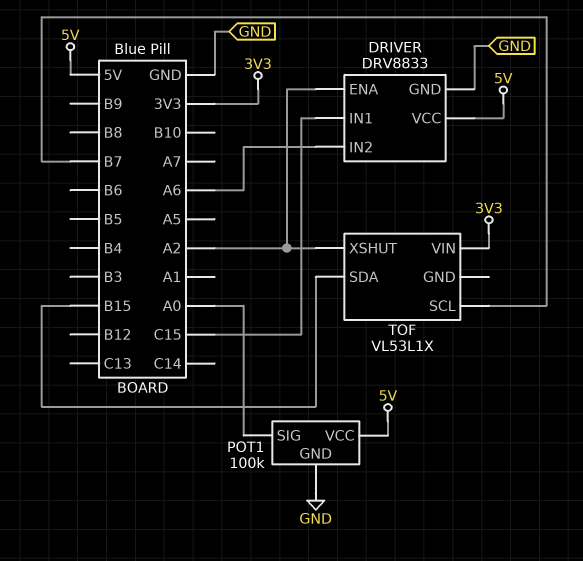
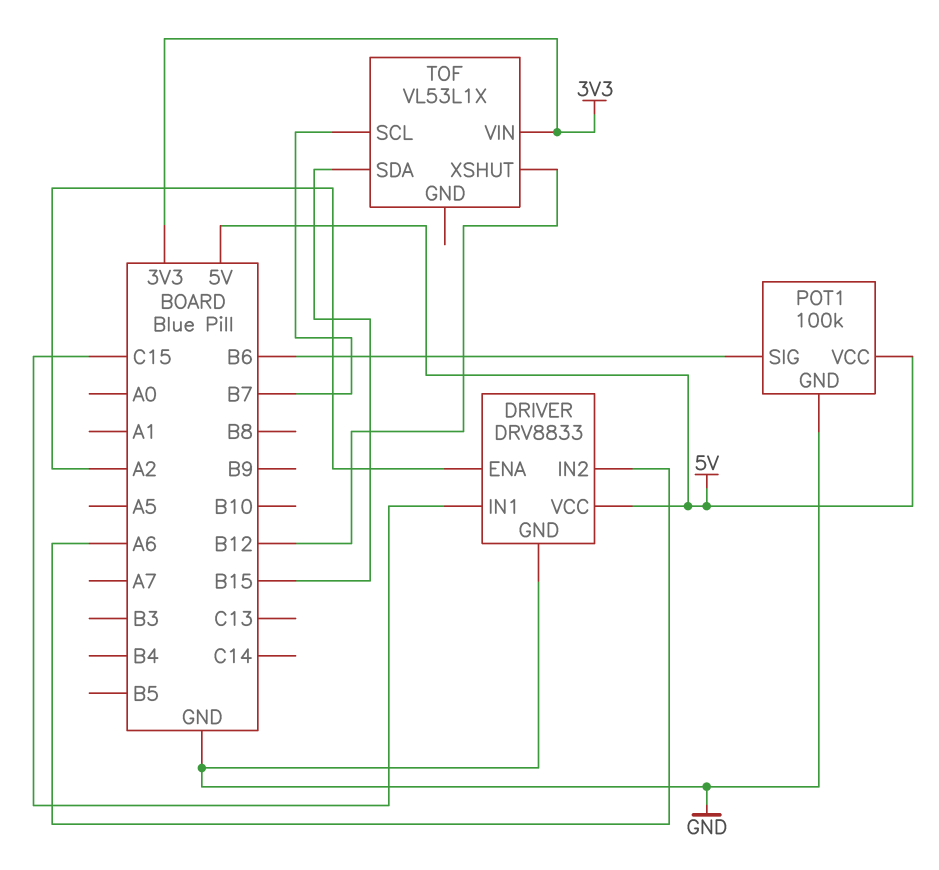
POT1 pin SIG: A0 -> B6
TOF pin XSHUT: A2 -> B12

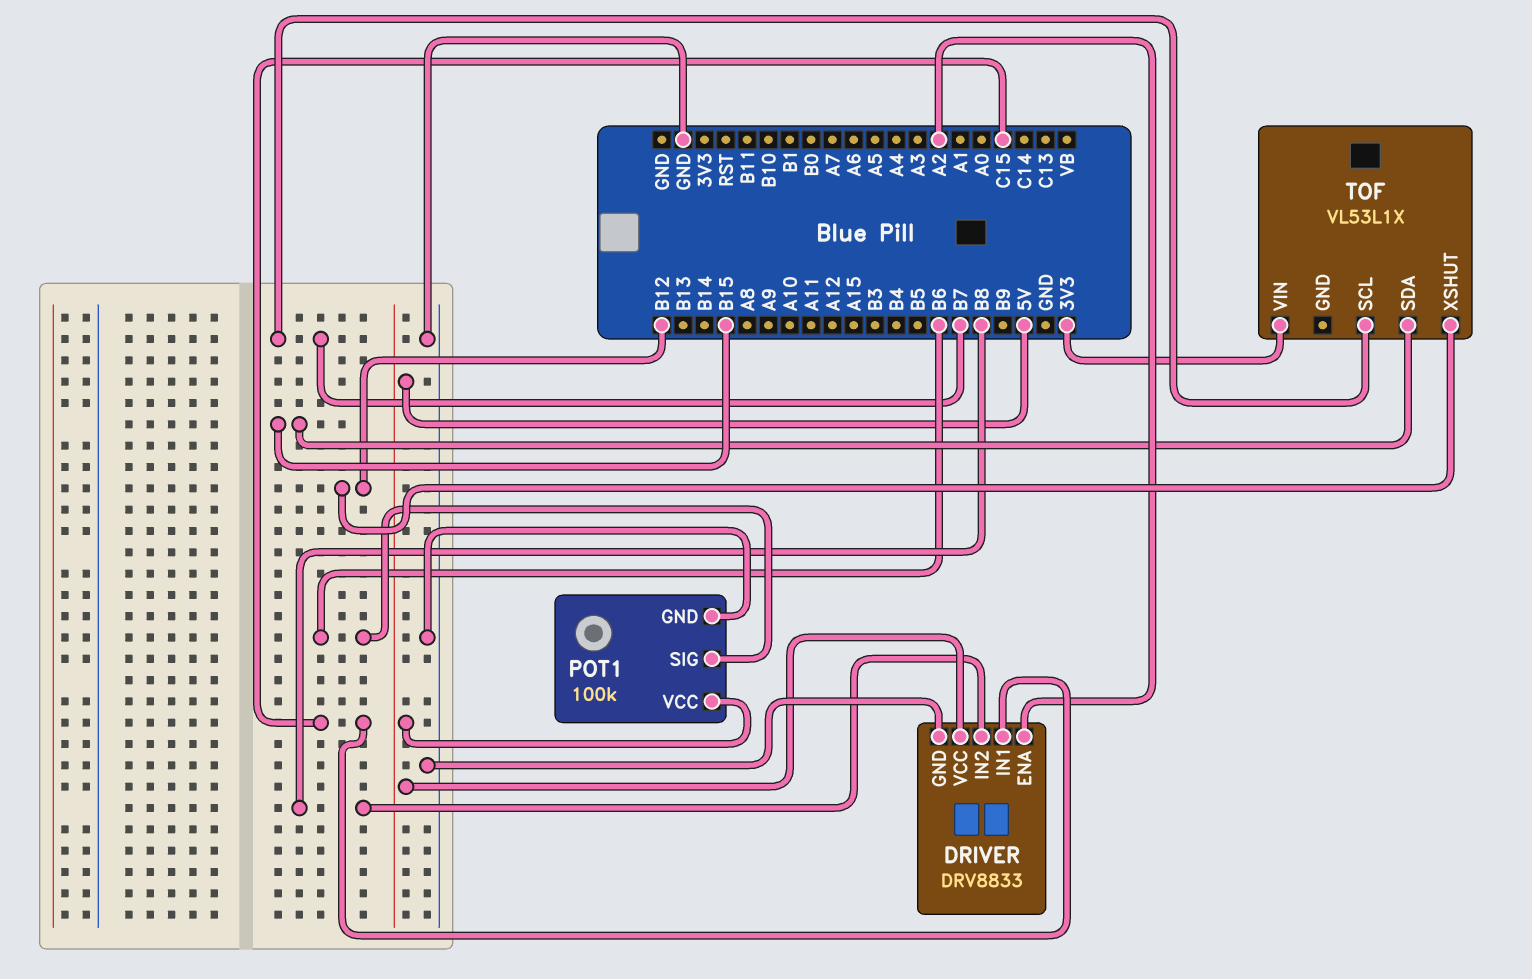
DRIVER pin IN2: A6 -> B8

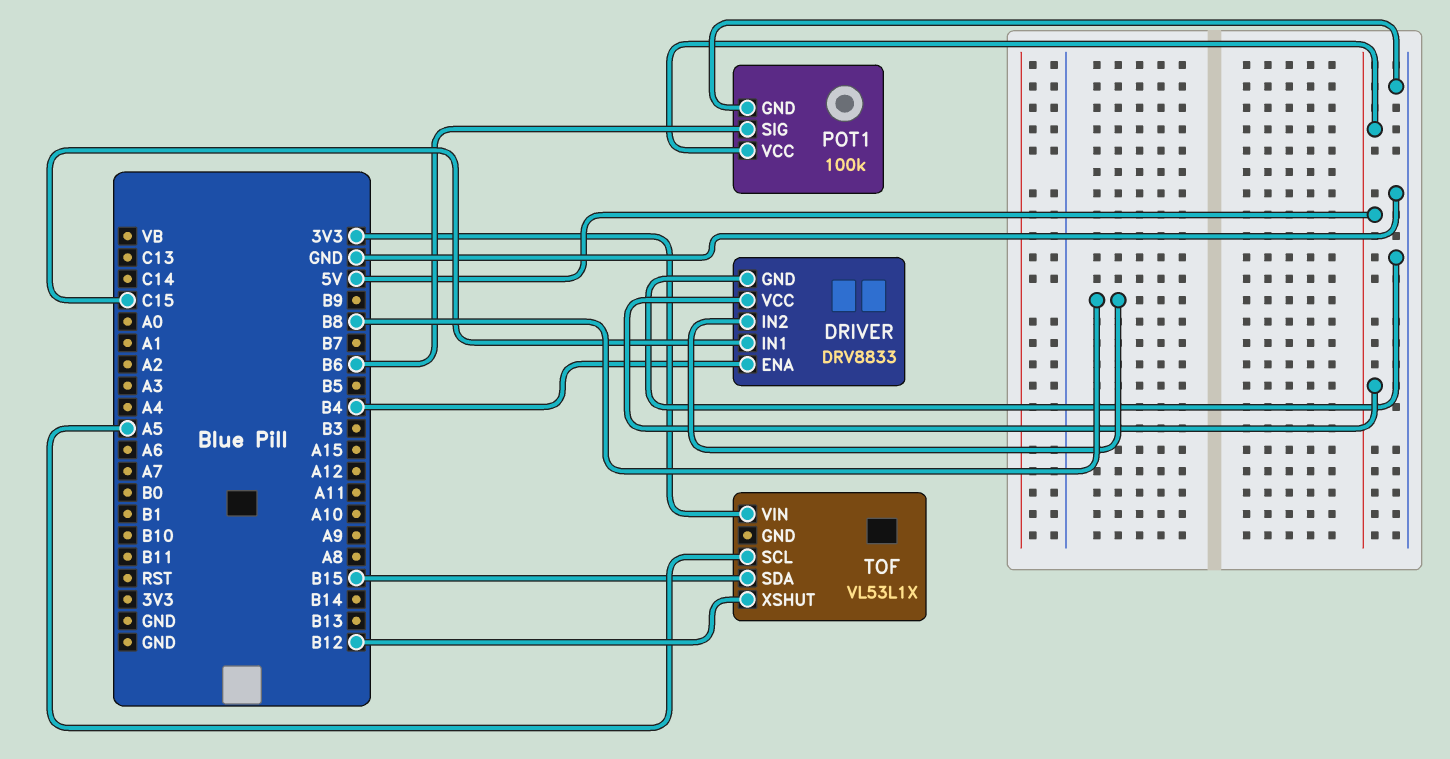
DRIVER pin ENA: A2 -> B4
TOF pin SCL: B7 -> A5

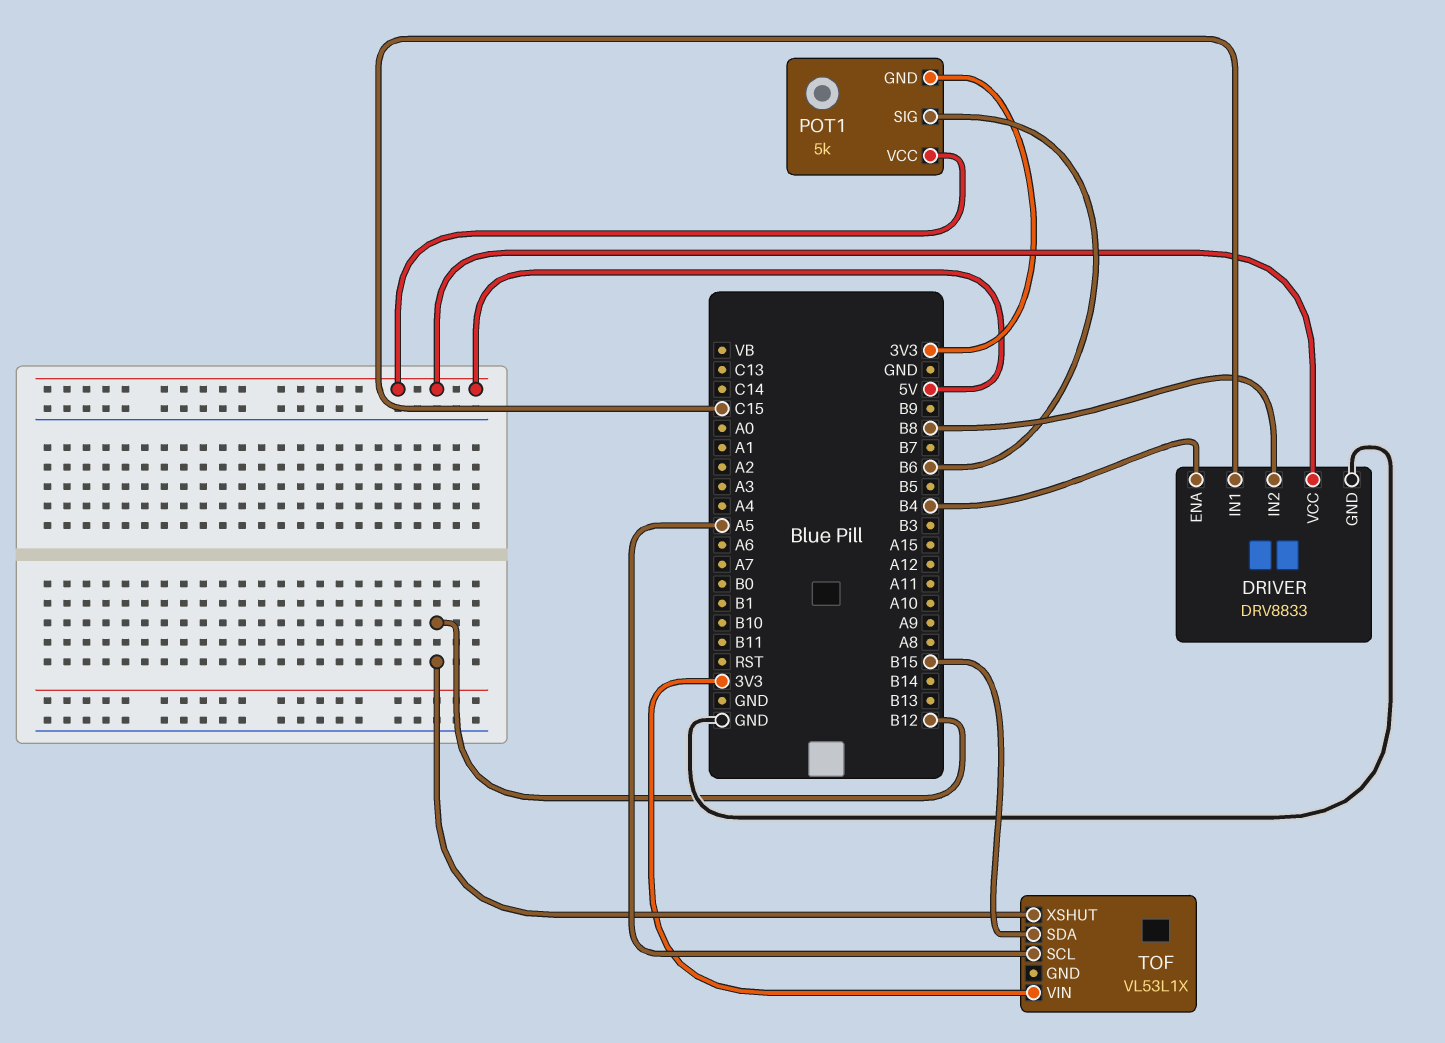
POT1: 100k -> 5k
POT1 pin GND: GND -> 3V3

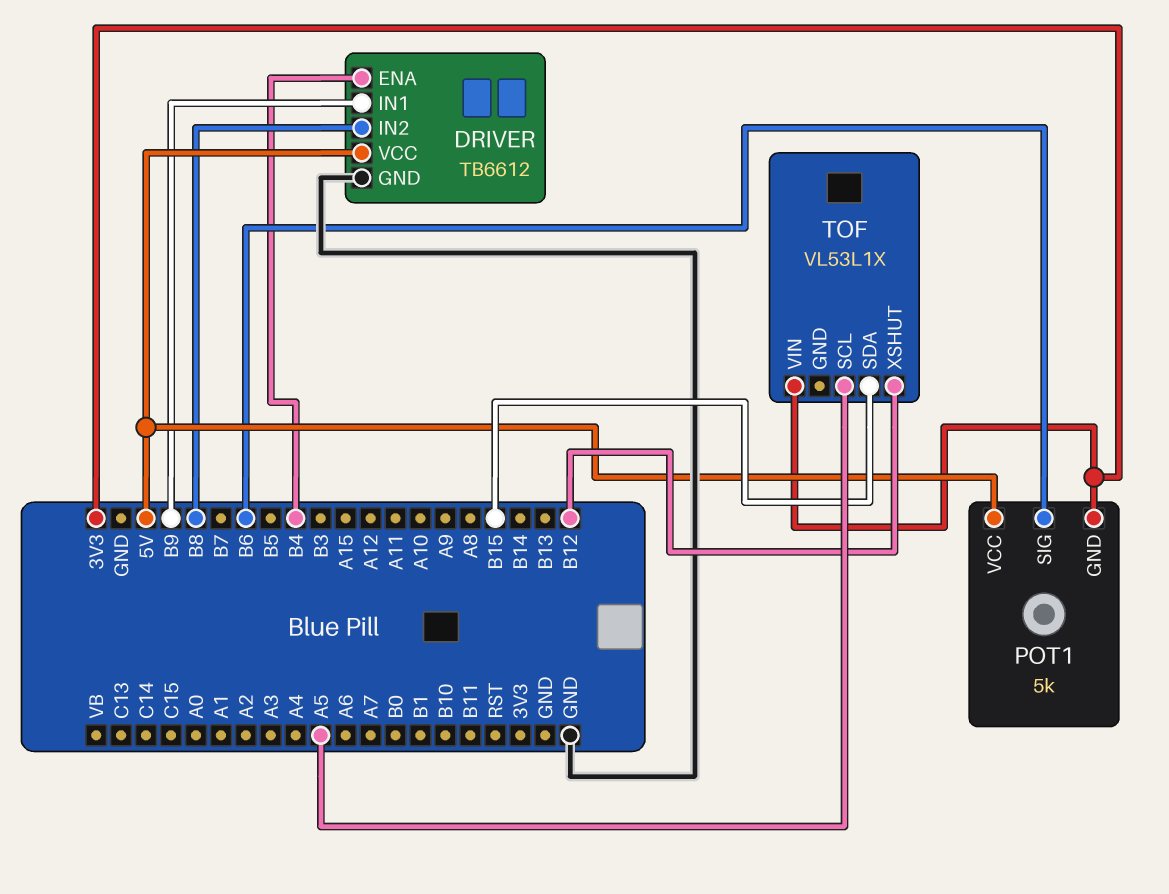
DRIVER: DRV8833 -> TB6612
DRIVER pin IN1: C15 -> B9

